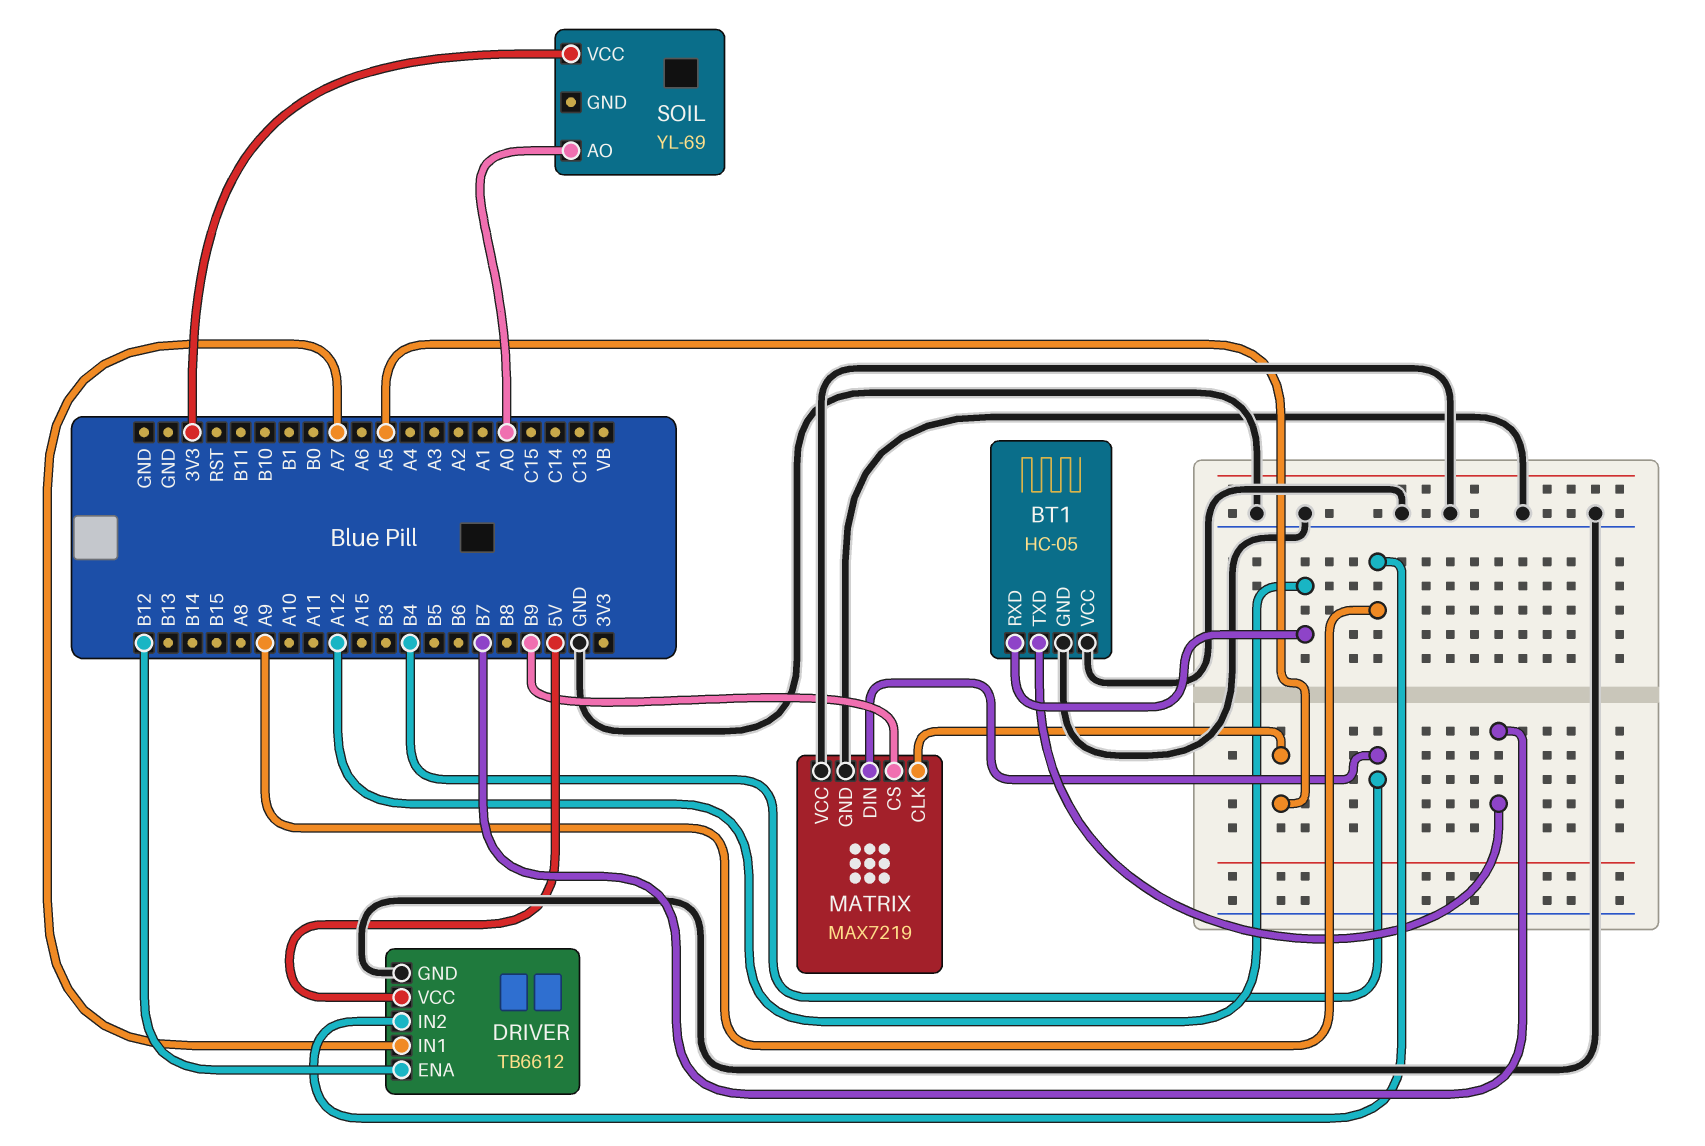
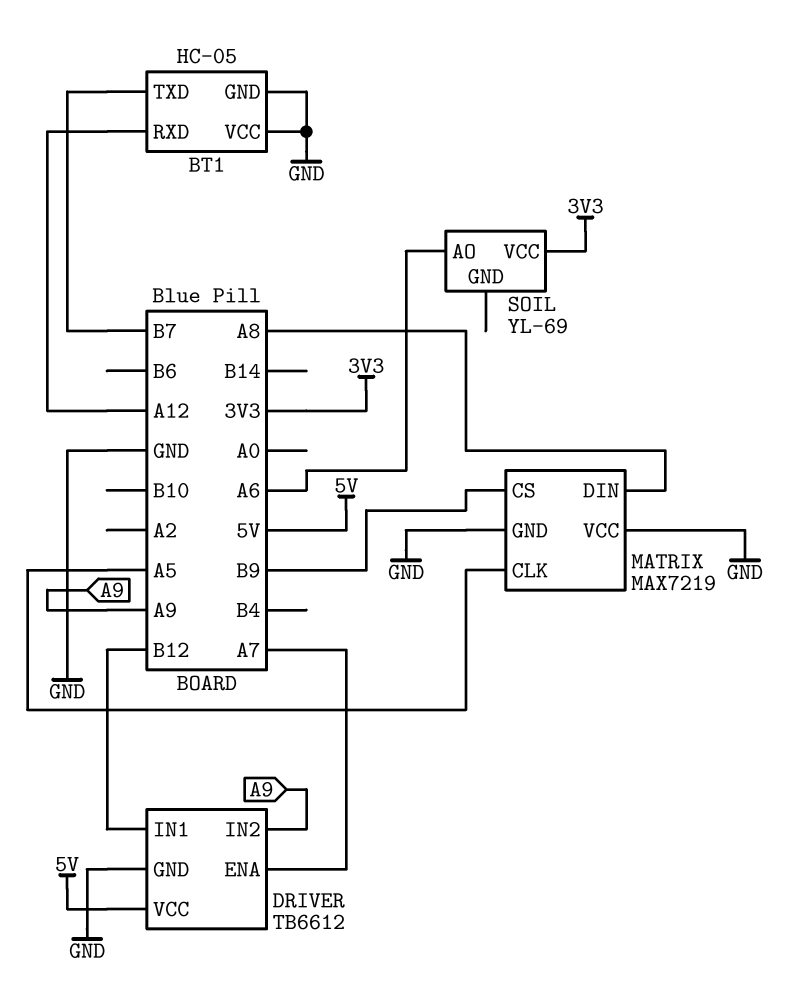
DRIVER pin ENA: B12 -> A7
DRIVER pin IN1: A7 -> B12
MATRIX pin DIN: B4 -> A8
SOIL pin AO: A0 -> A6

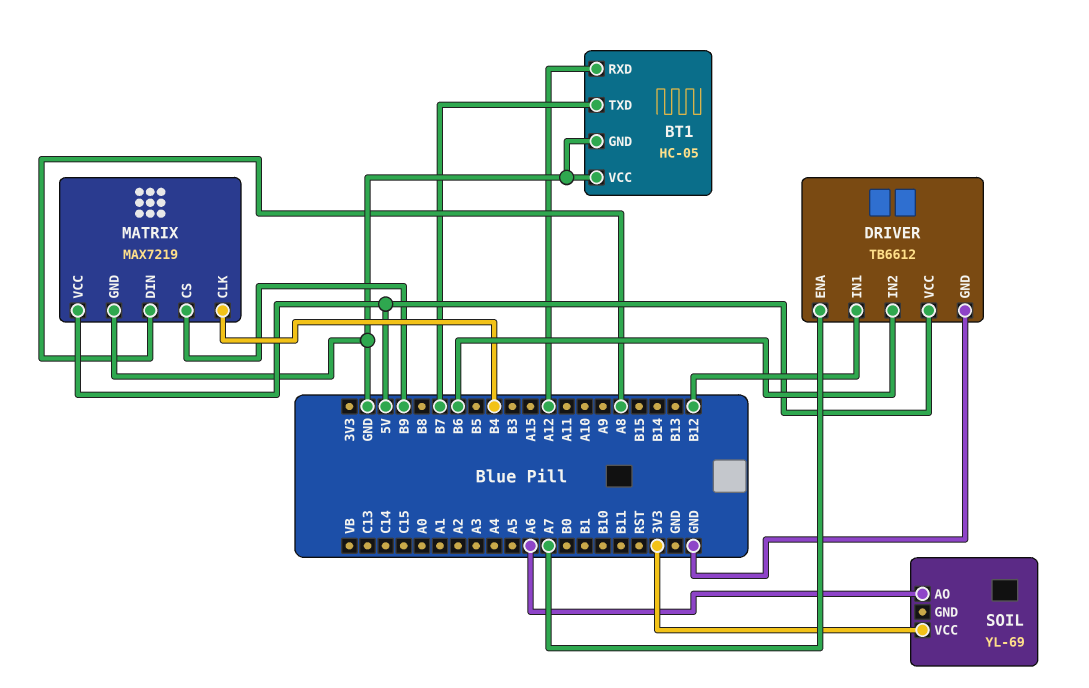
DRIVER pin IN2: A9 -> B6
MATRIX pin CLK: A5 -> B4
MATRIX pin VCC: GND -> 5V

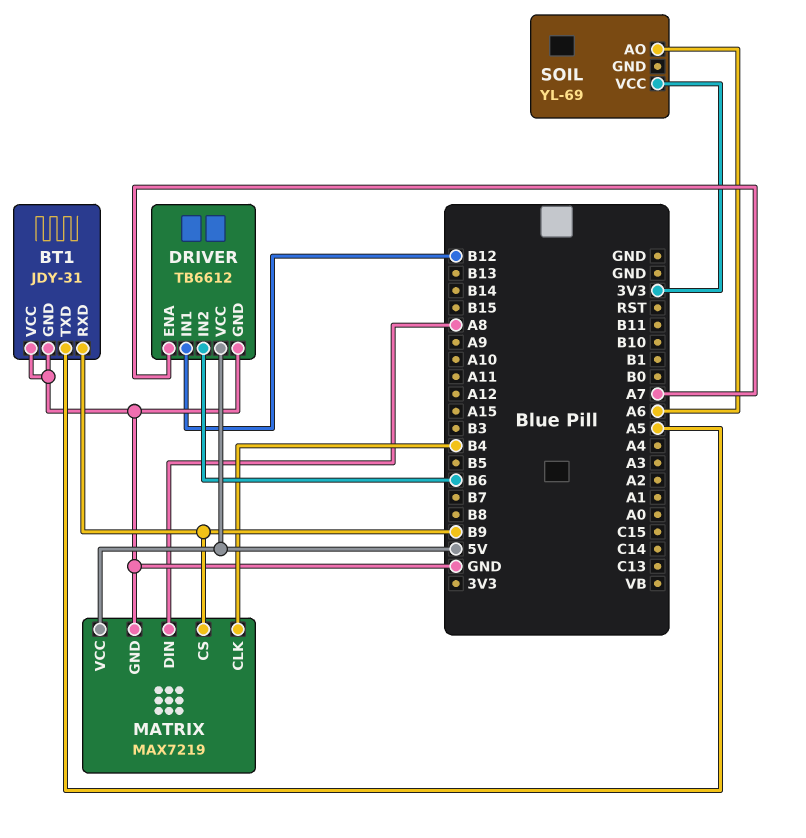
BT1: HC-05 -> JDY-31
BT1 pin RXD: A12 -> B9
BT1 pin TXD: B7 -> A5

